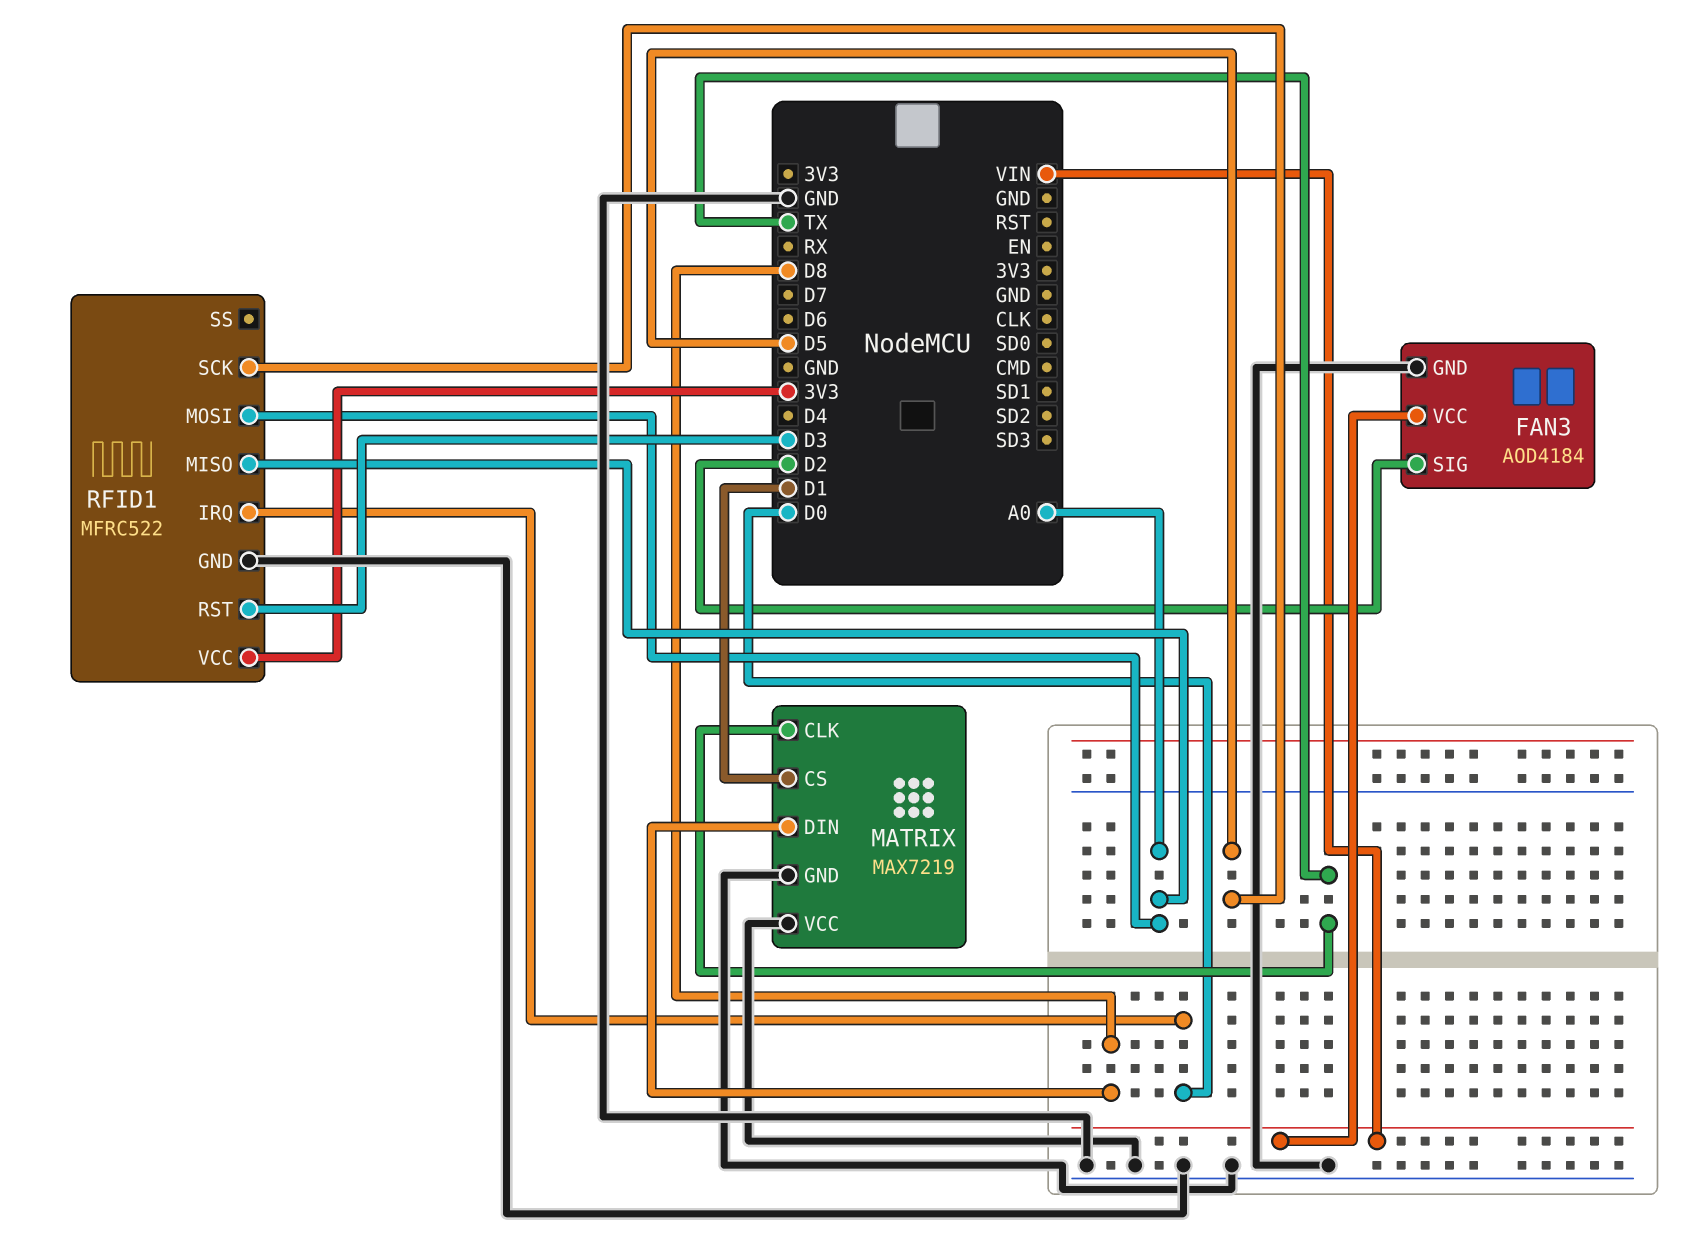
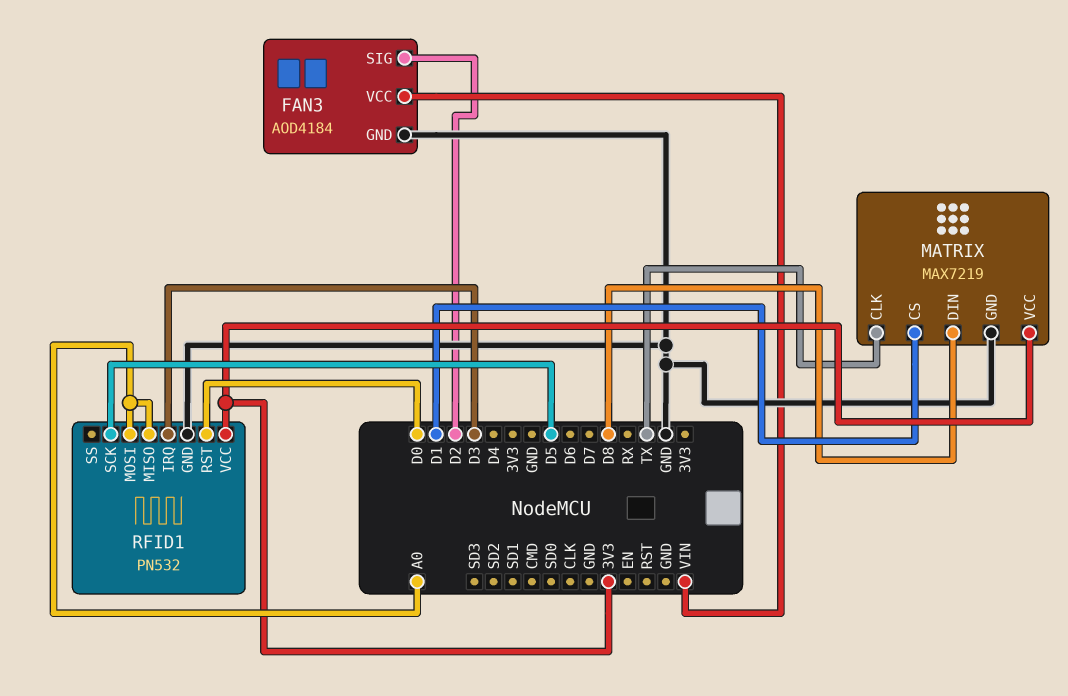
MATRIX pin VCC: GND -> 3V3
RFID1: MFRC522 -> PN532
RFID1 pin IRQ: D0 -> D3
RFID1 pin RST: D3 -> D0

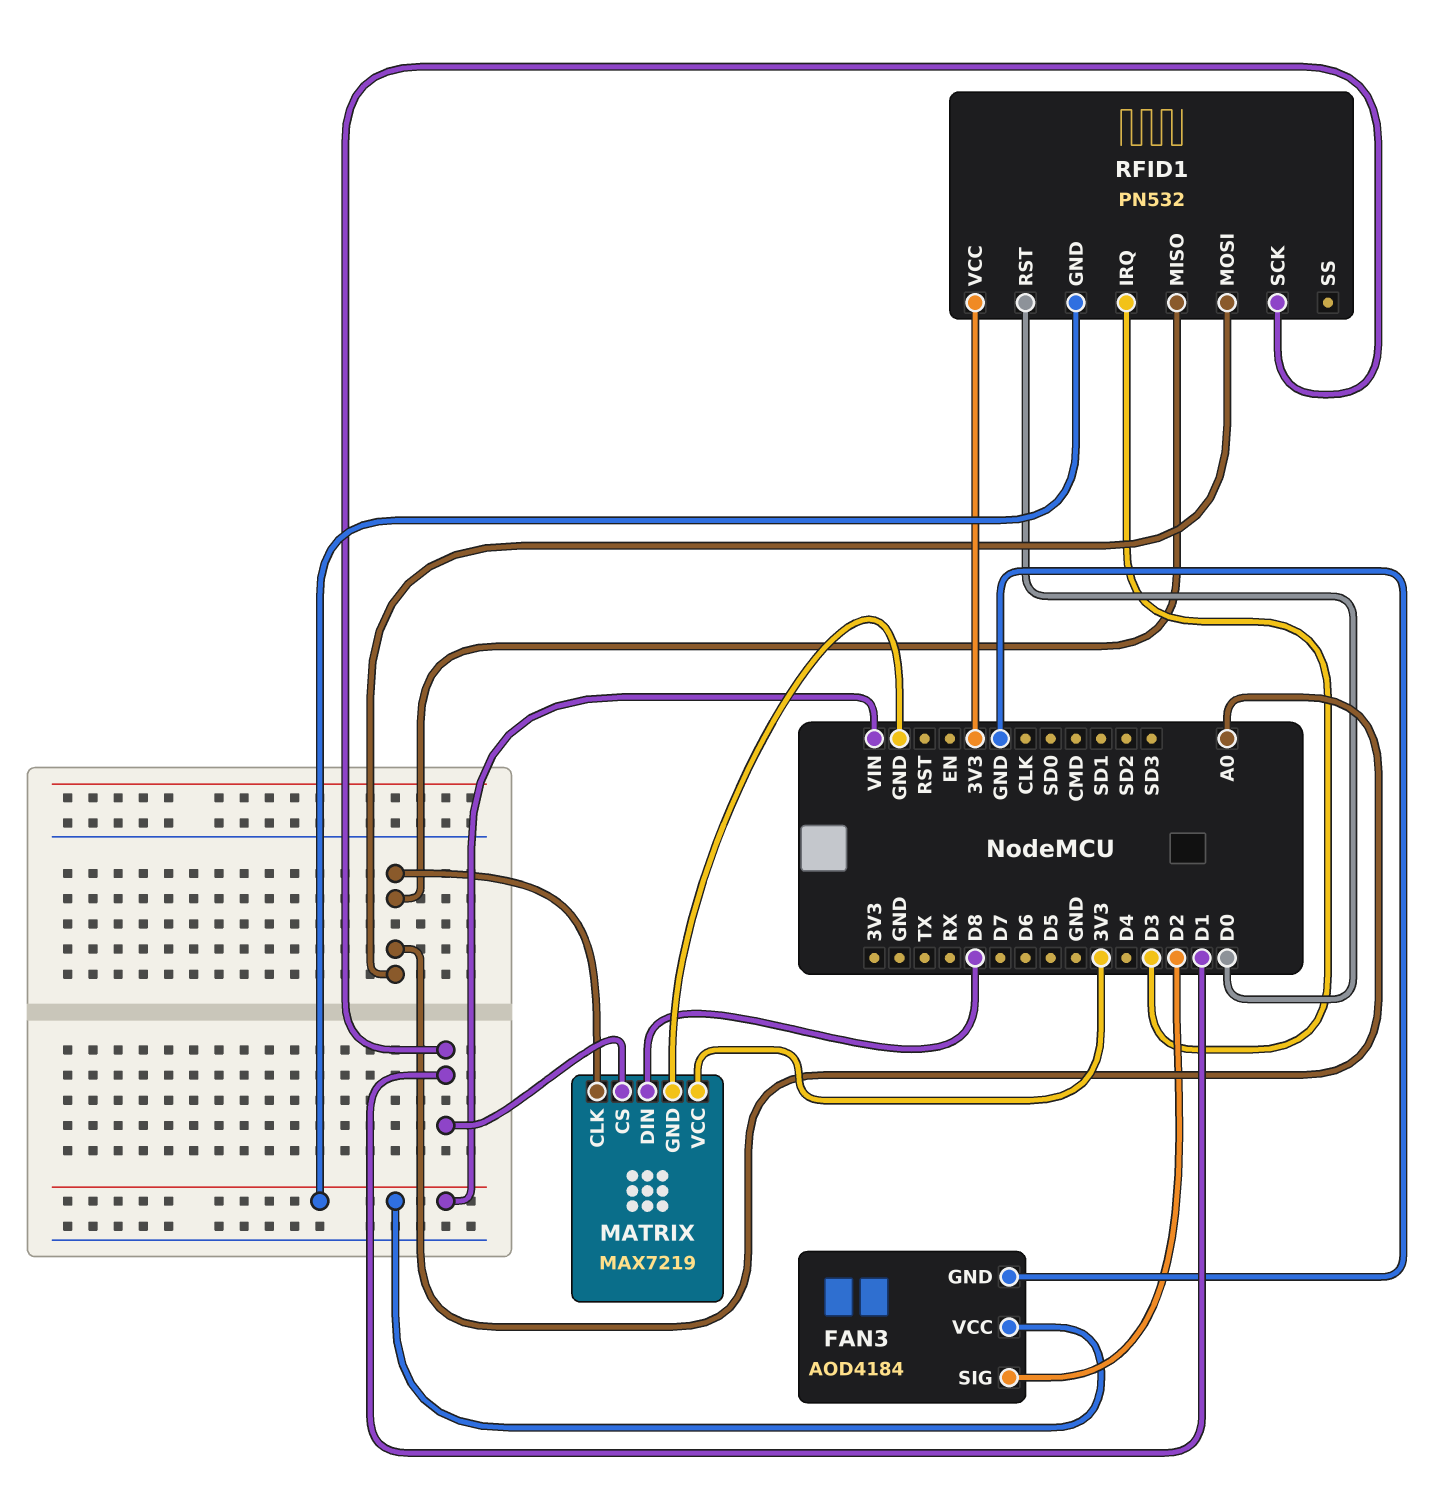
MATRIX pin CLK: TX -> A0
RFID1 pin GND: GND -> VIN
RFID1 pin SCK: D5 -> D1

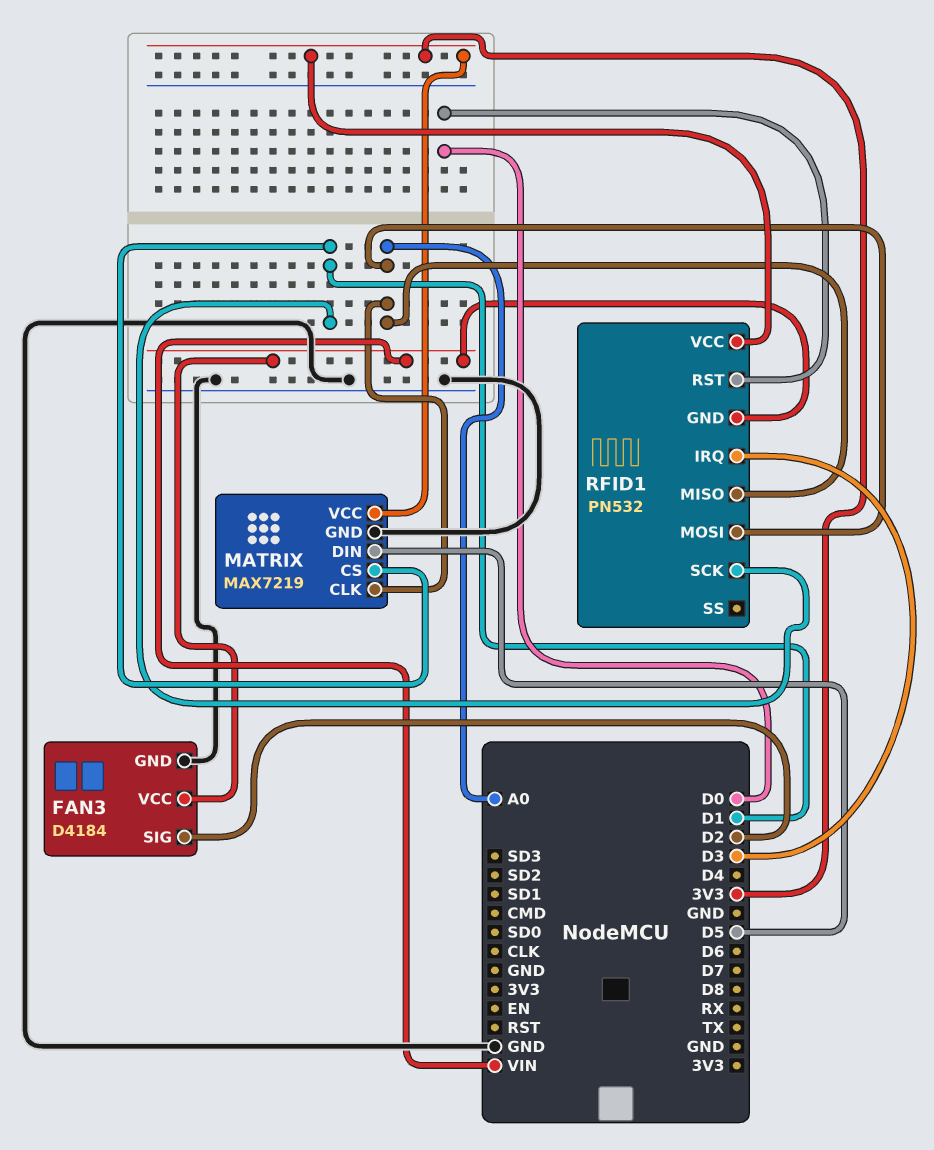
FAN3: AOD4184 -> D4184
MATRIX pin DIN: D8 -> D5

